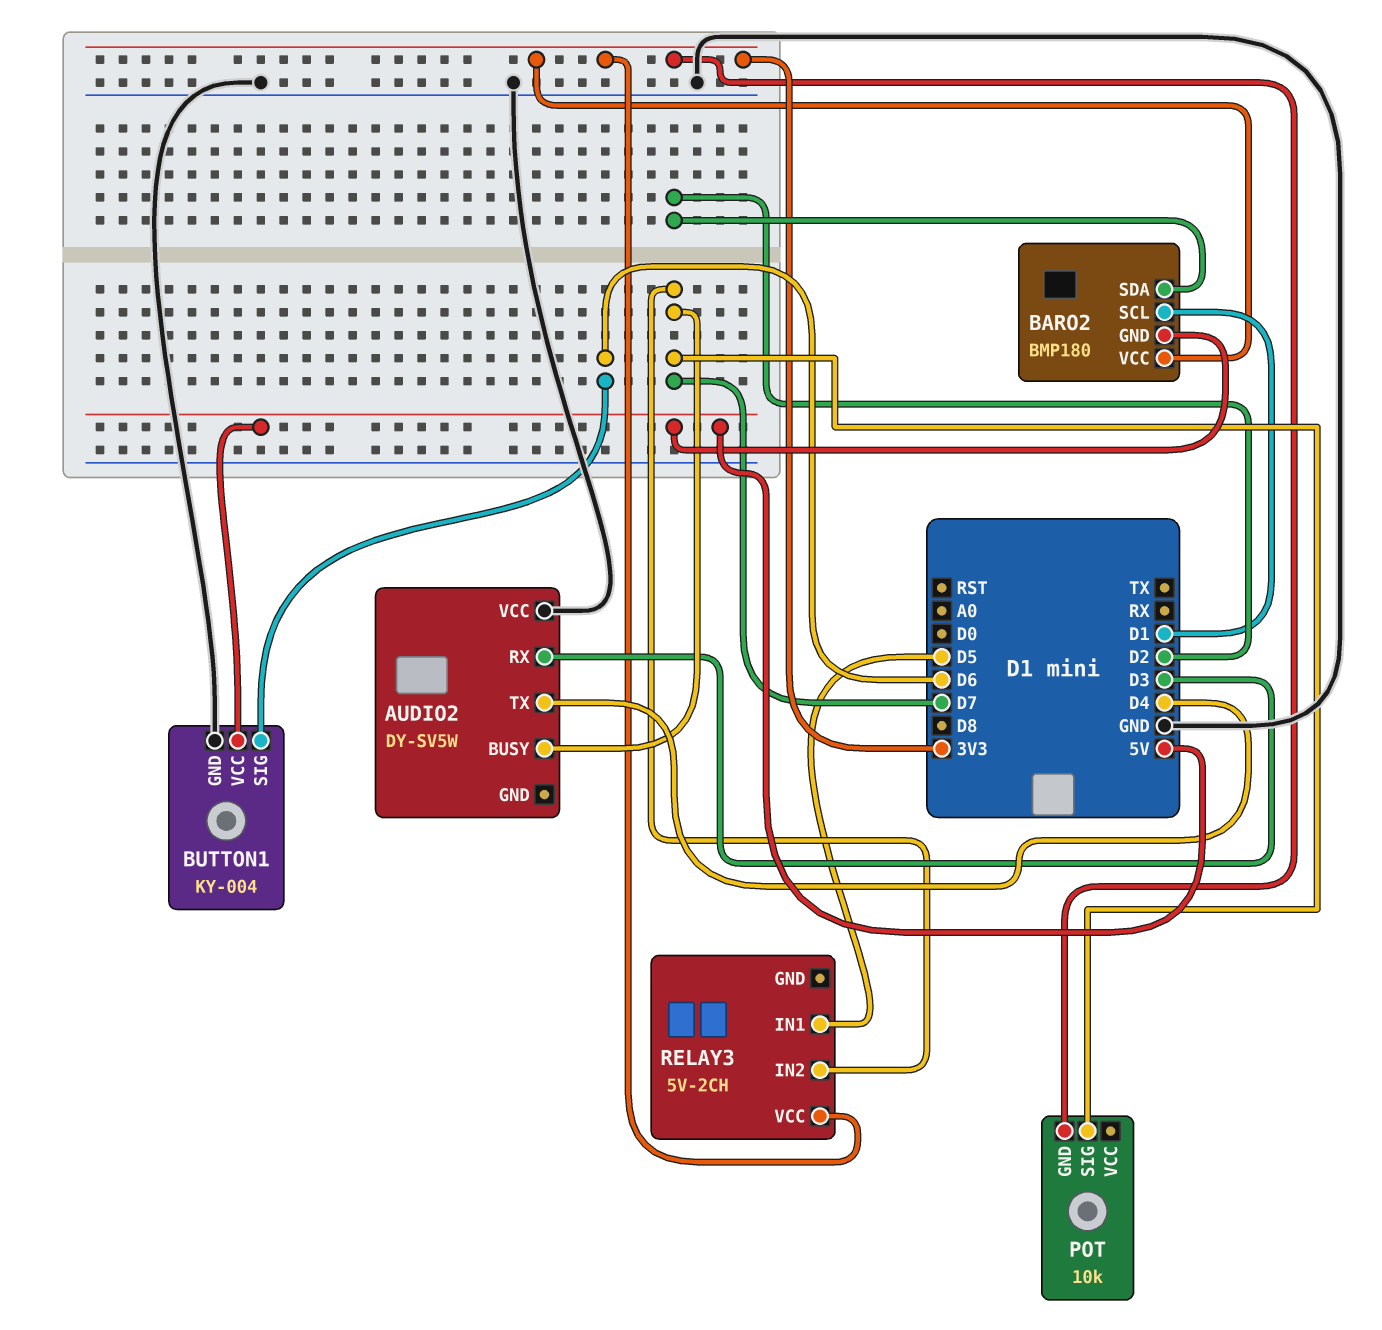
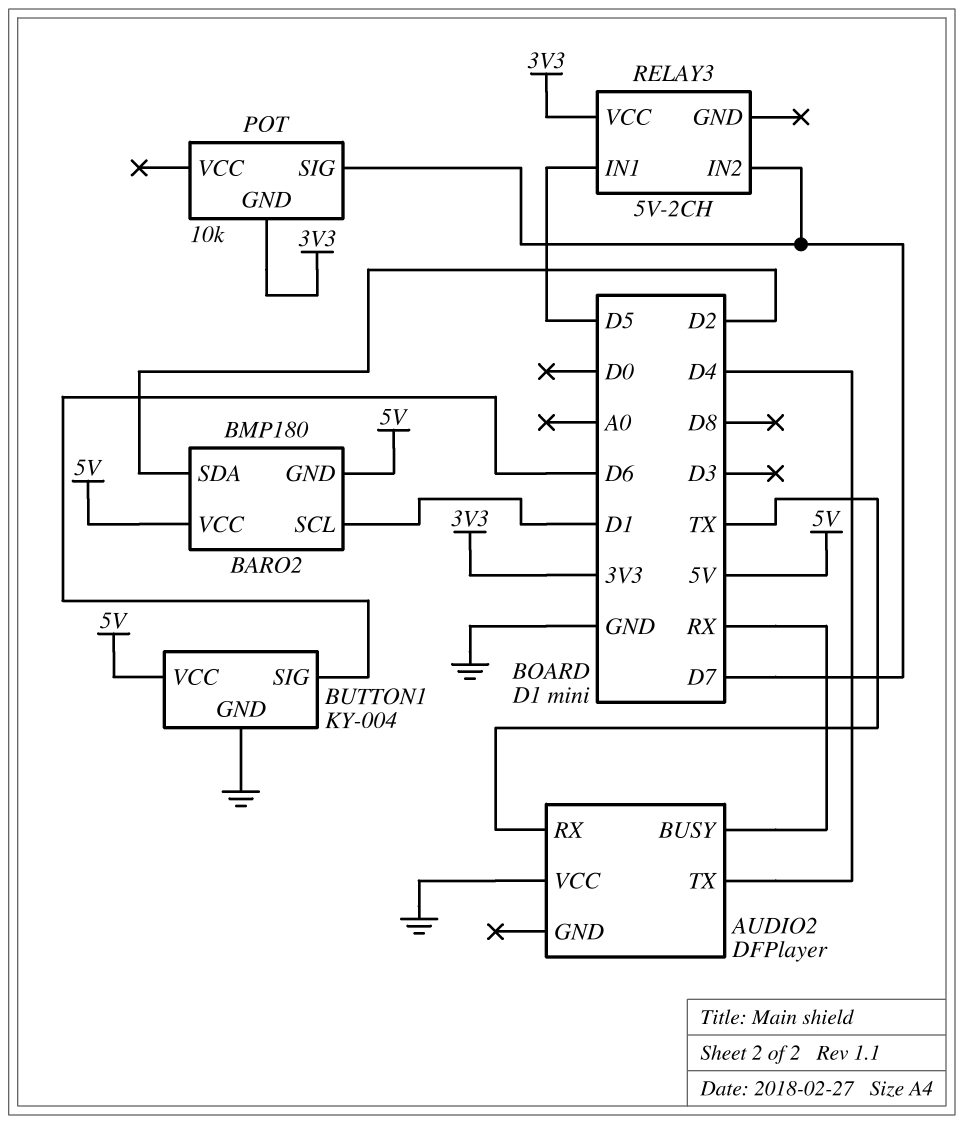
AUDIO2: DY-SV5W -> DFPlayer
AUDIO2 pin BUSY: D7 -> RX
AUDIO2 pin RX: D3 -> TX
BARO2 pin VCC: 3V3 -> 5V

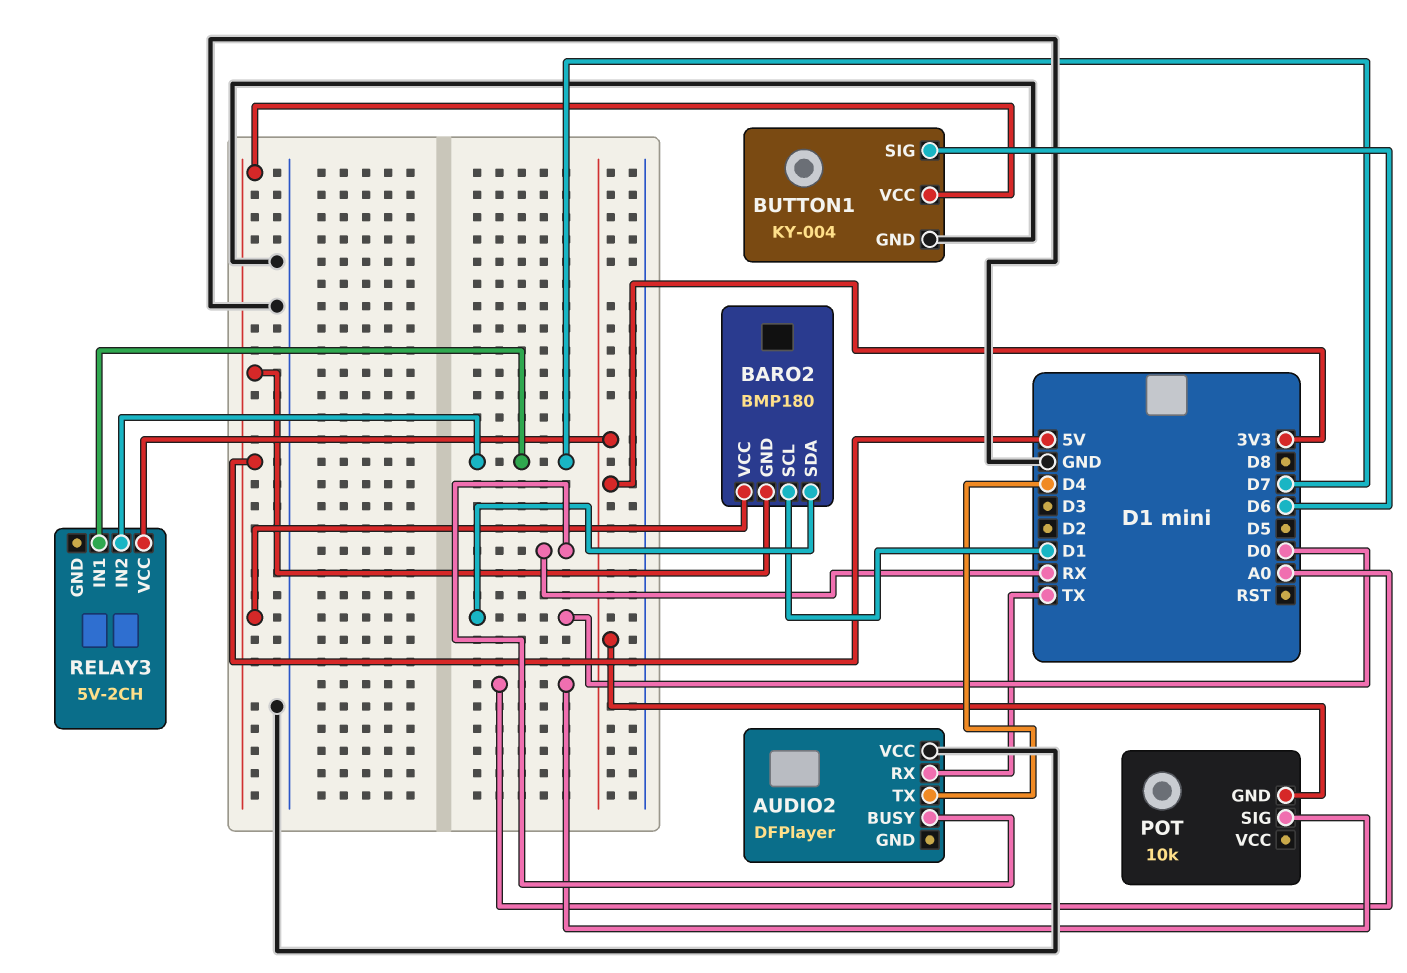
BARO2 pin SDA: D2 -> D0
POT pin SIG: D7 -> A0
RELAY3 pin IN1: D5 -> D7

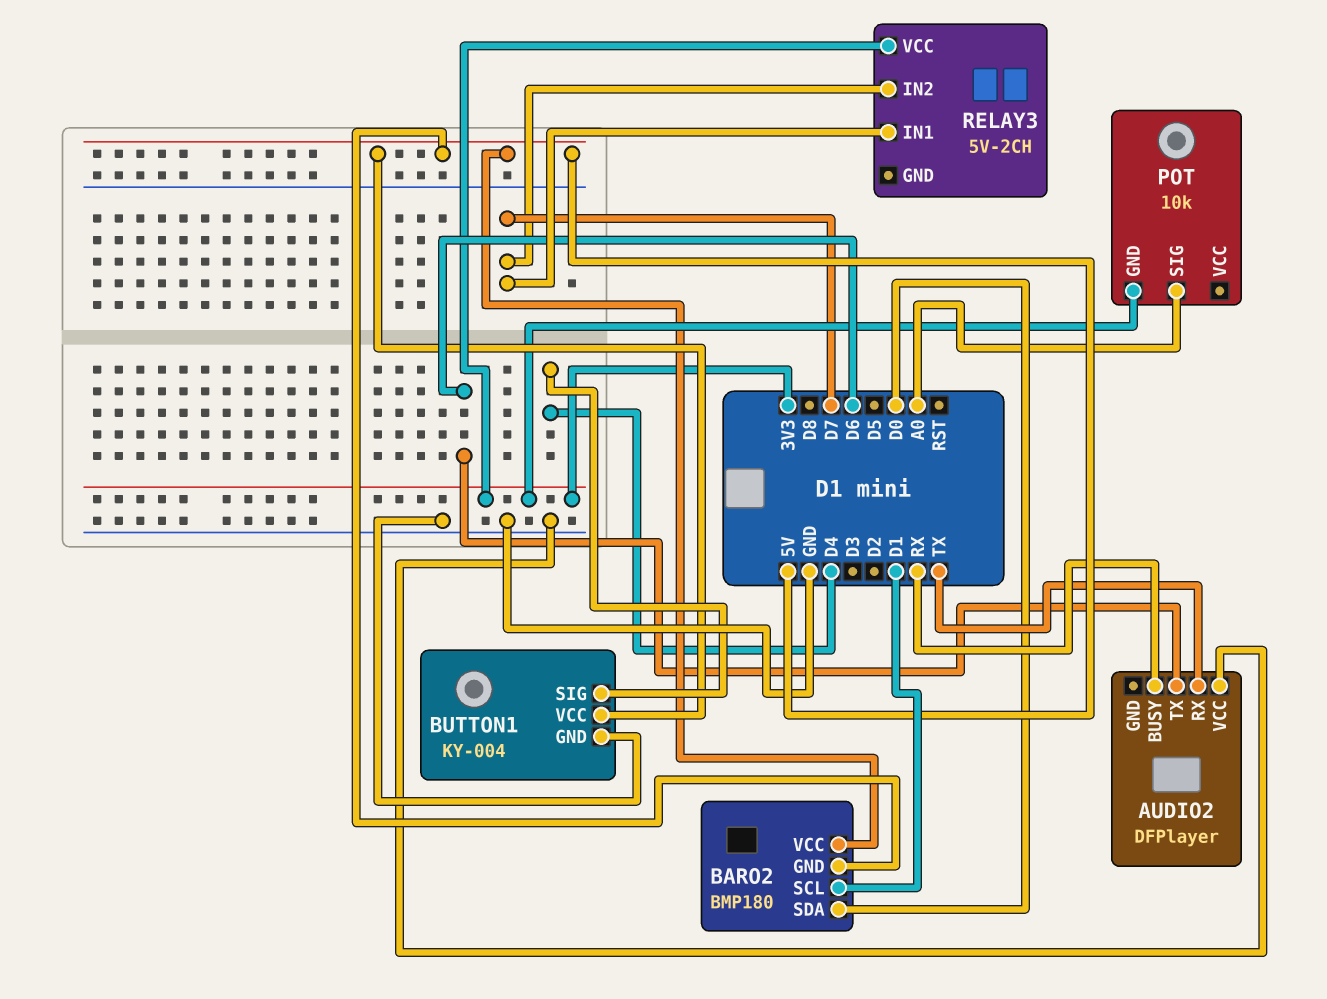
AUDIO2 pin TX: D4 -> D6
BUTTON1 pin SIG: D6 -> D4

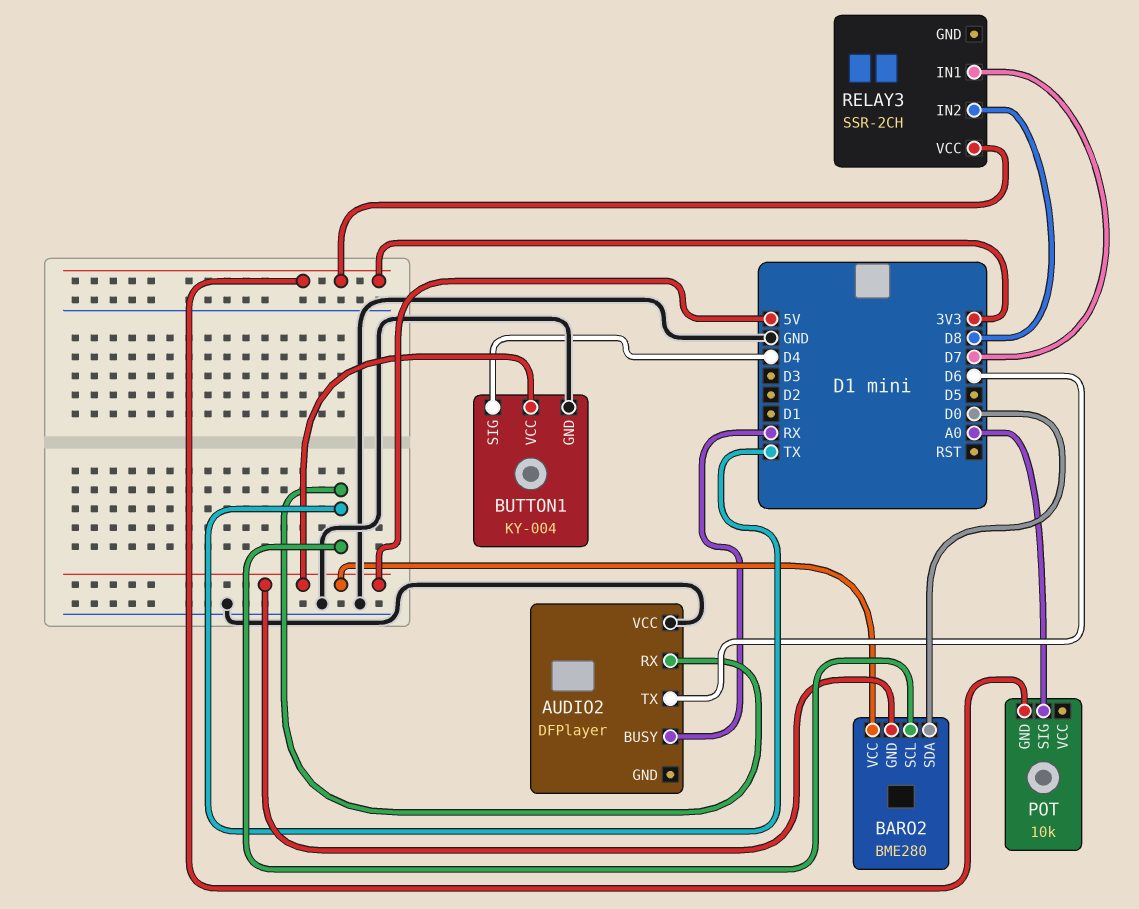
BARO2: BMP180 -> BME280
BARO2 pin SCL: D1 -> TX
RELAY3: 5V-2CH -> SSR-2CH
RELAY3 pin IN2: D7 -> D8

